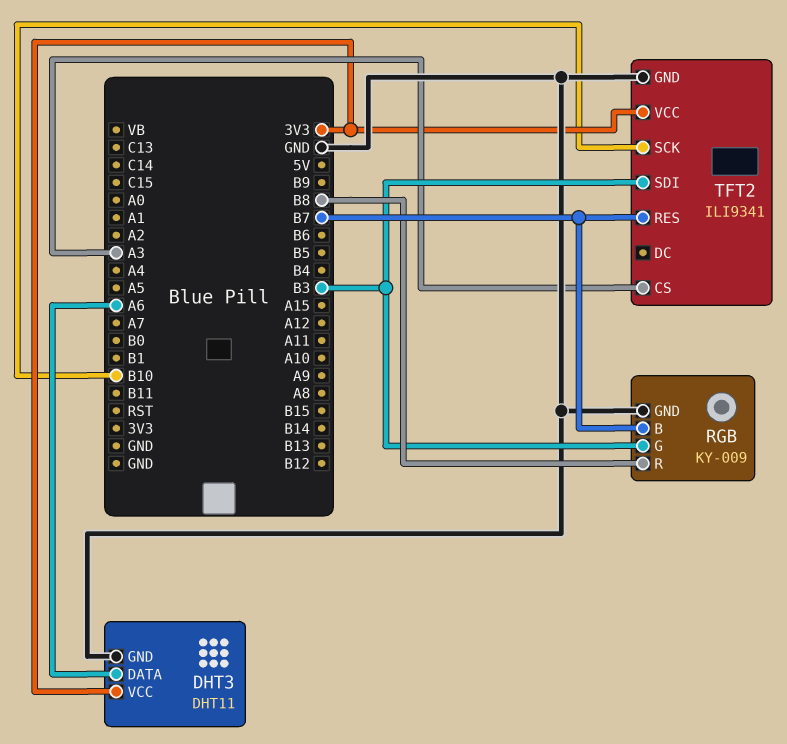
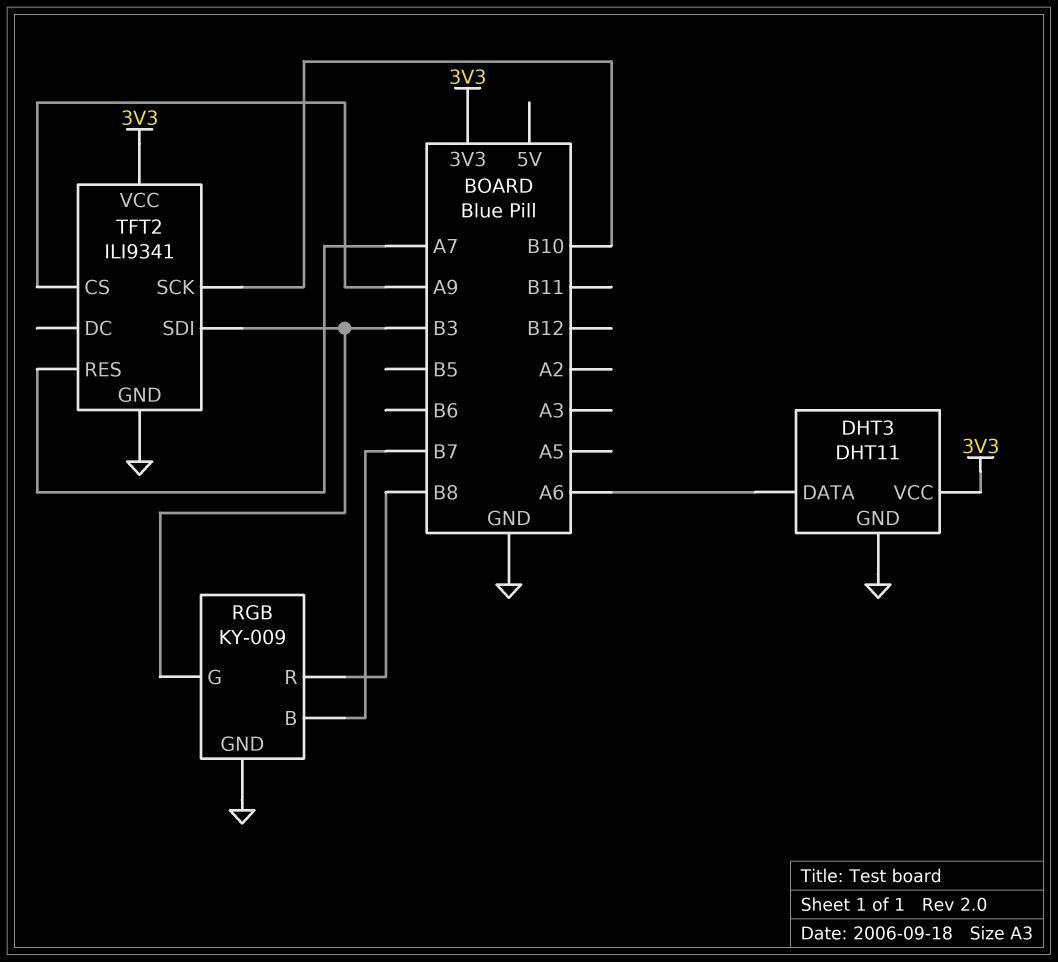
TFT2 pin CS: A3 -> A9
TFT2 pin RES: B7 -> A7

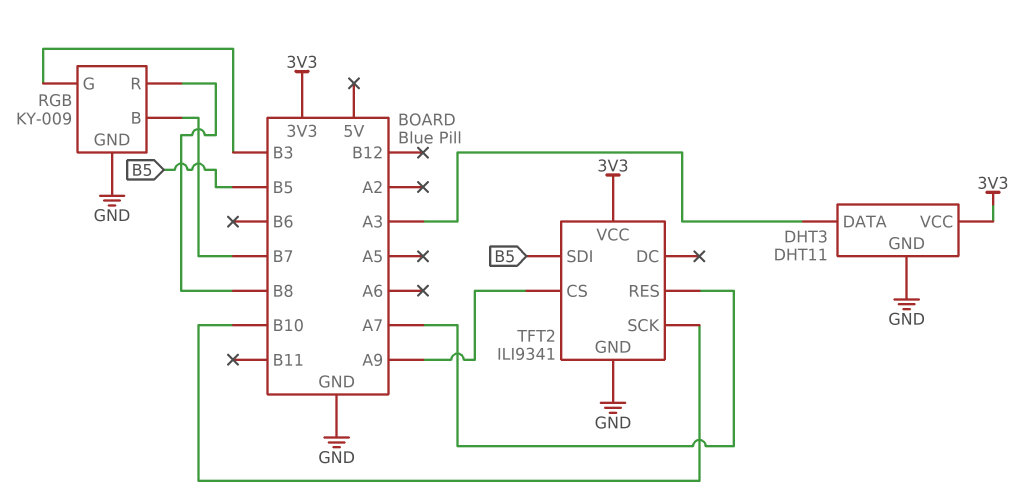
DHT3 pin DATA: A6 -> A3
TFT2 pin SDI: B3 -> B5

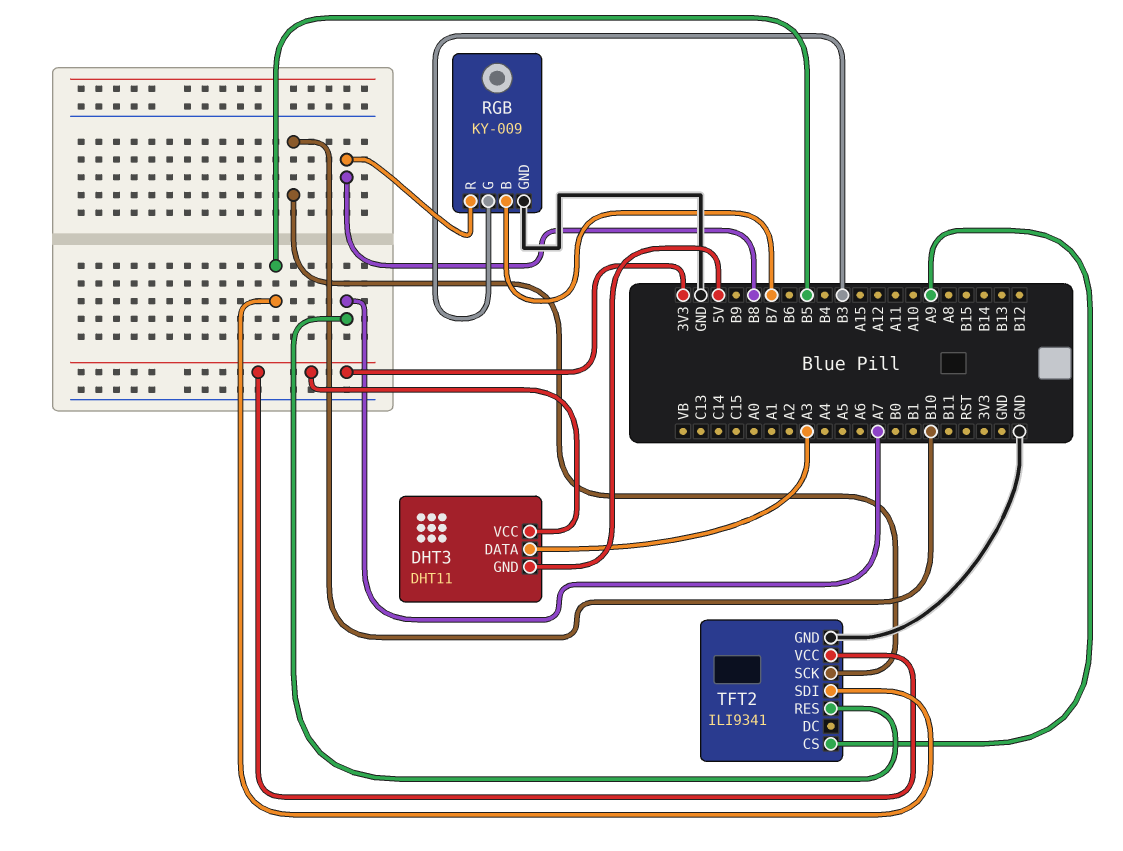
DHT3 pin GND: GND -> 5V

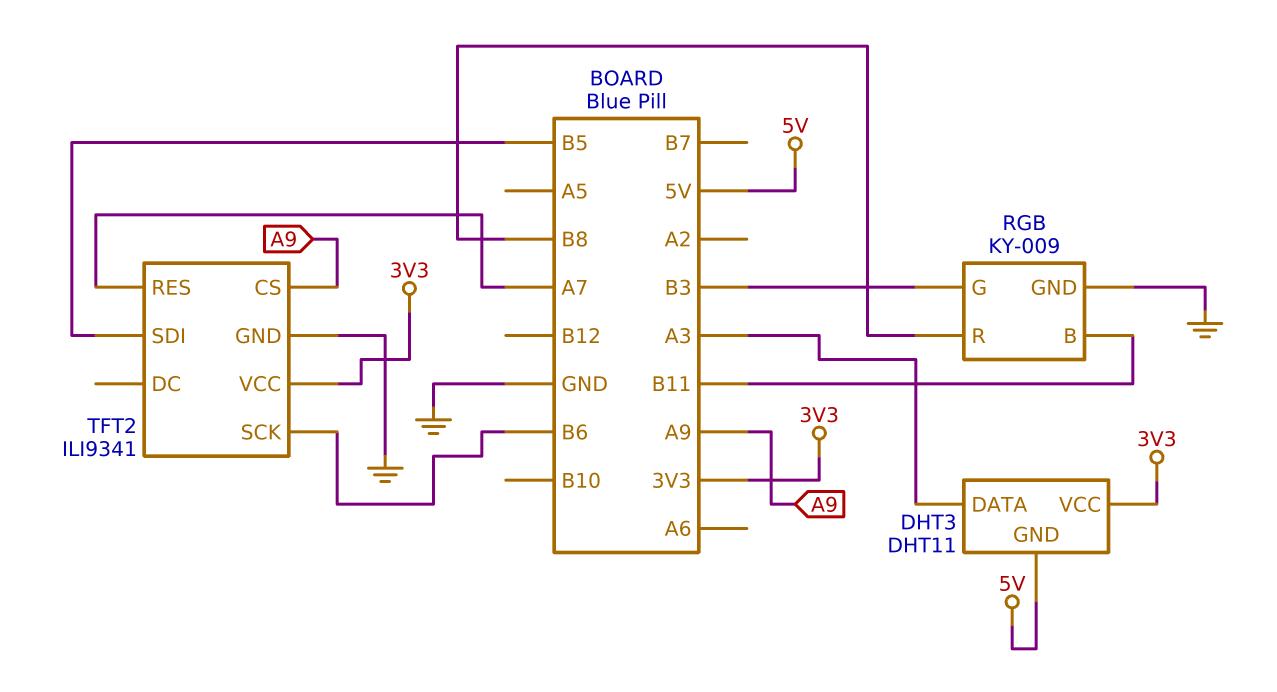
RGB pin B: B7 -> B11
TFT2 pin SCK: B10 -> B6

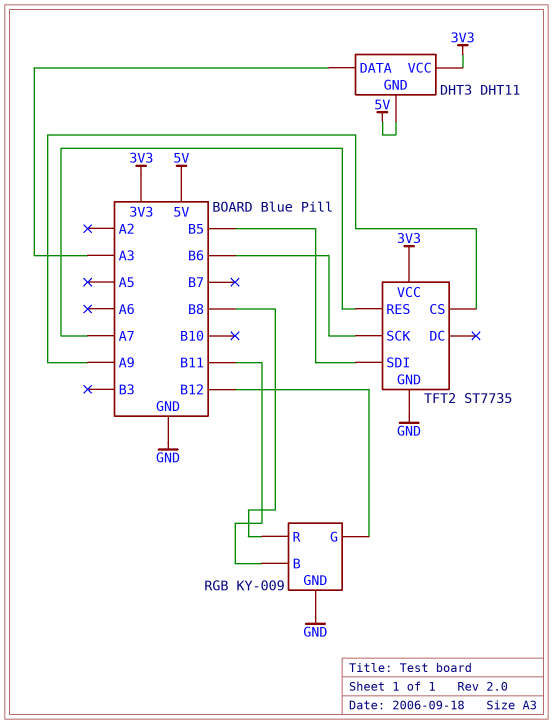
RGB pin G: B3 -> B12
TFT2: ILI9341 -> ST7735

